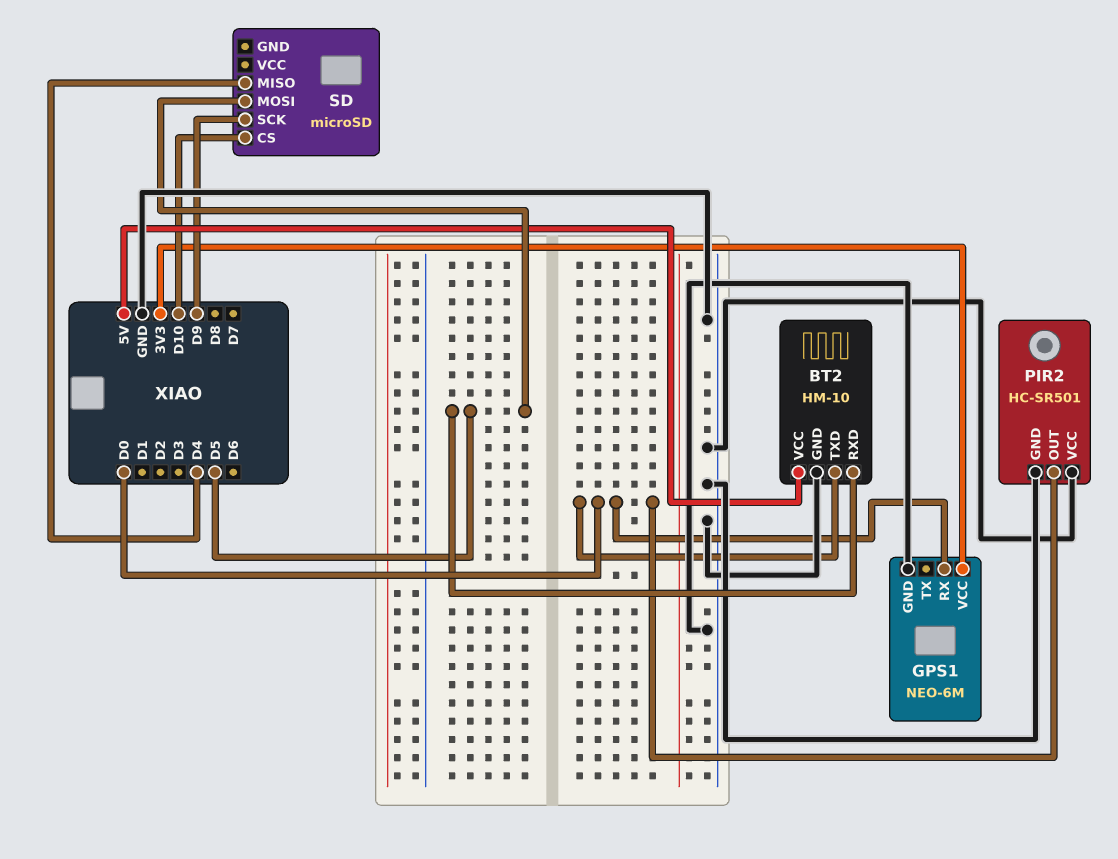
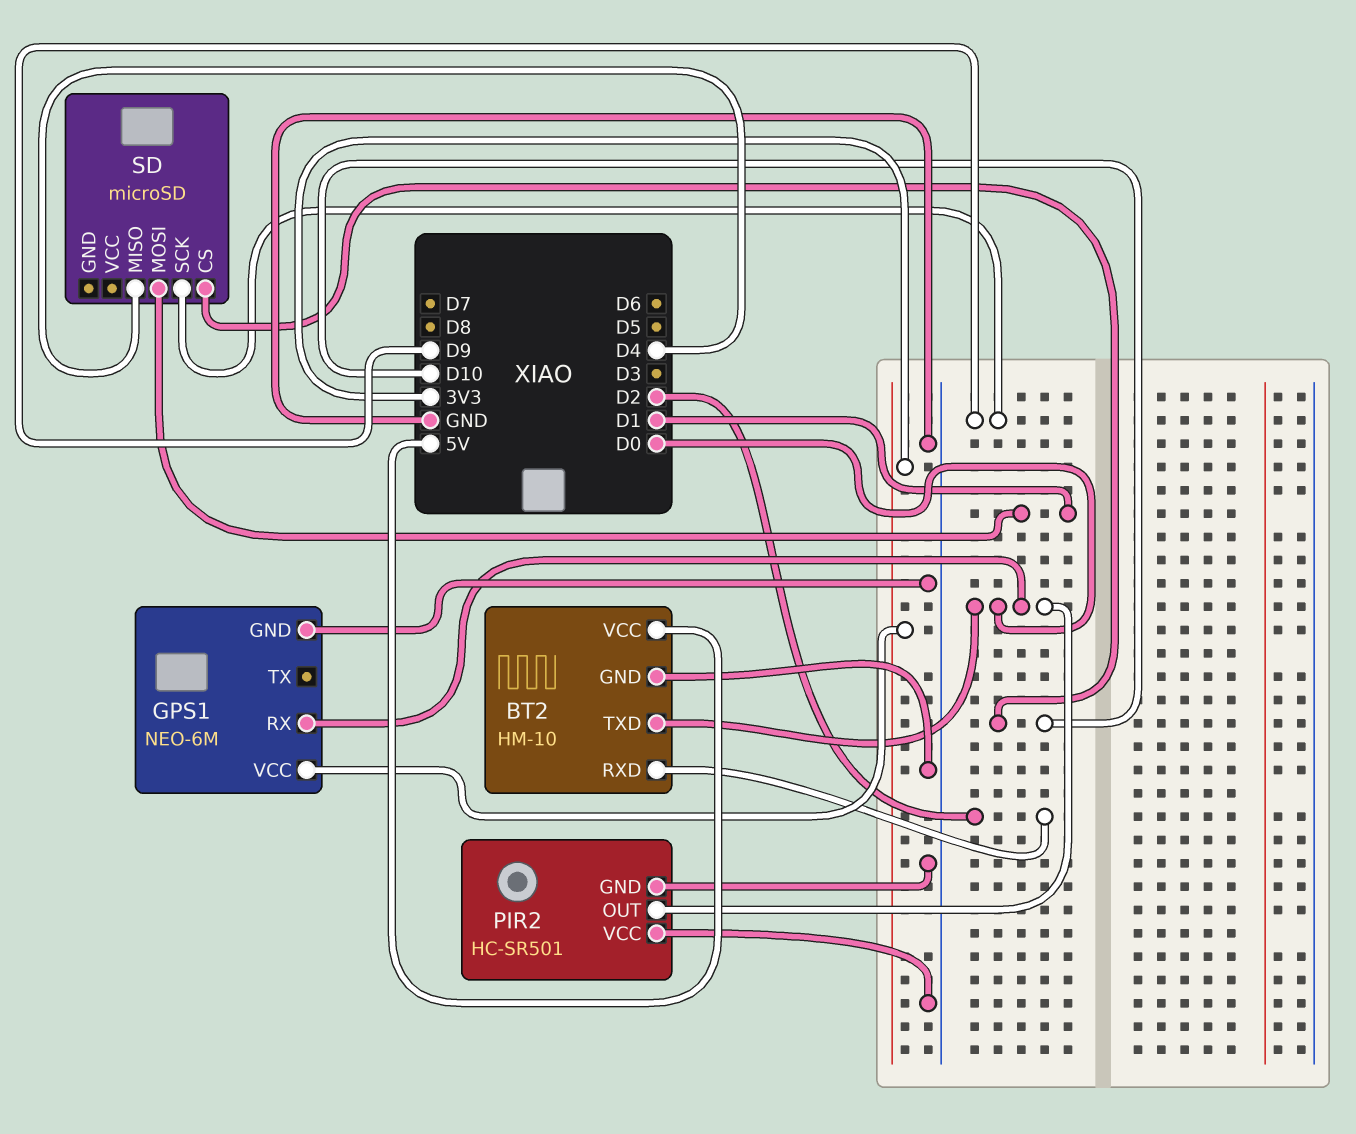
BT2 pin RXD: D5 -> D2
SD pin MOSI: D5 -> D1

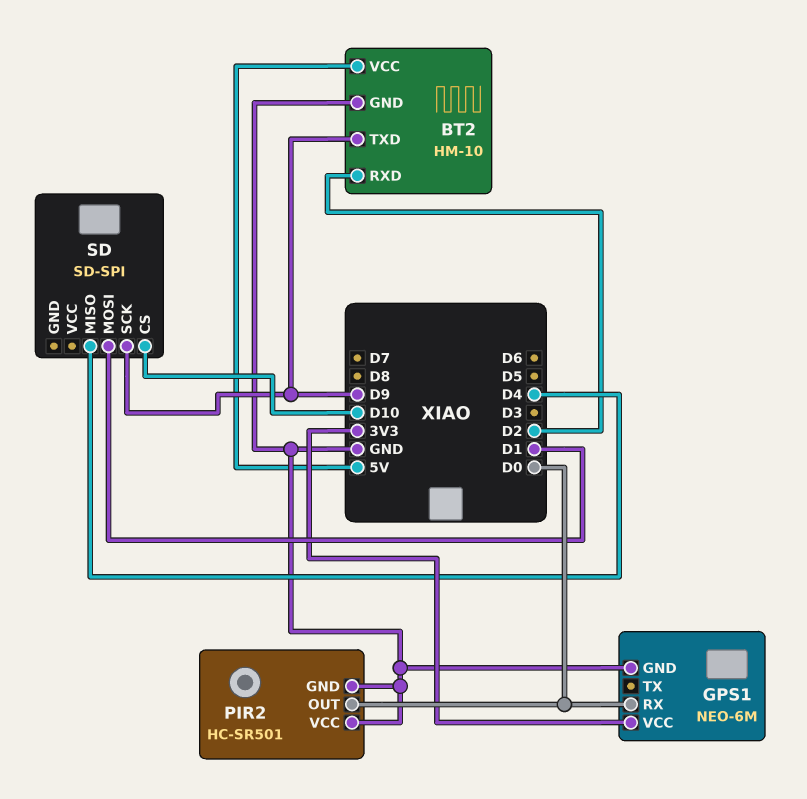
BT2 pin TXD: D0 -> D9
SD: microSD -> SD-SPI

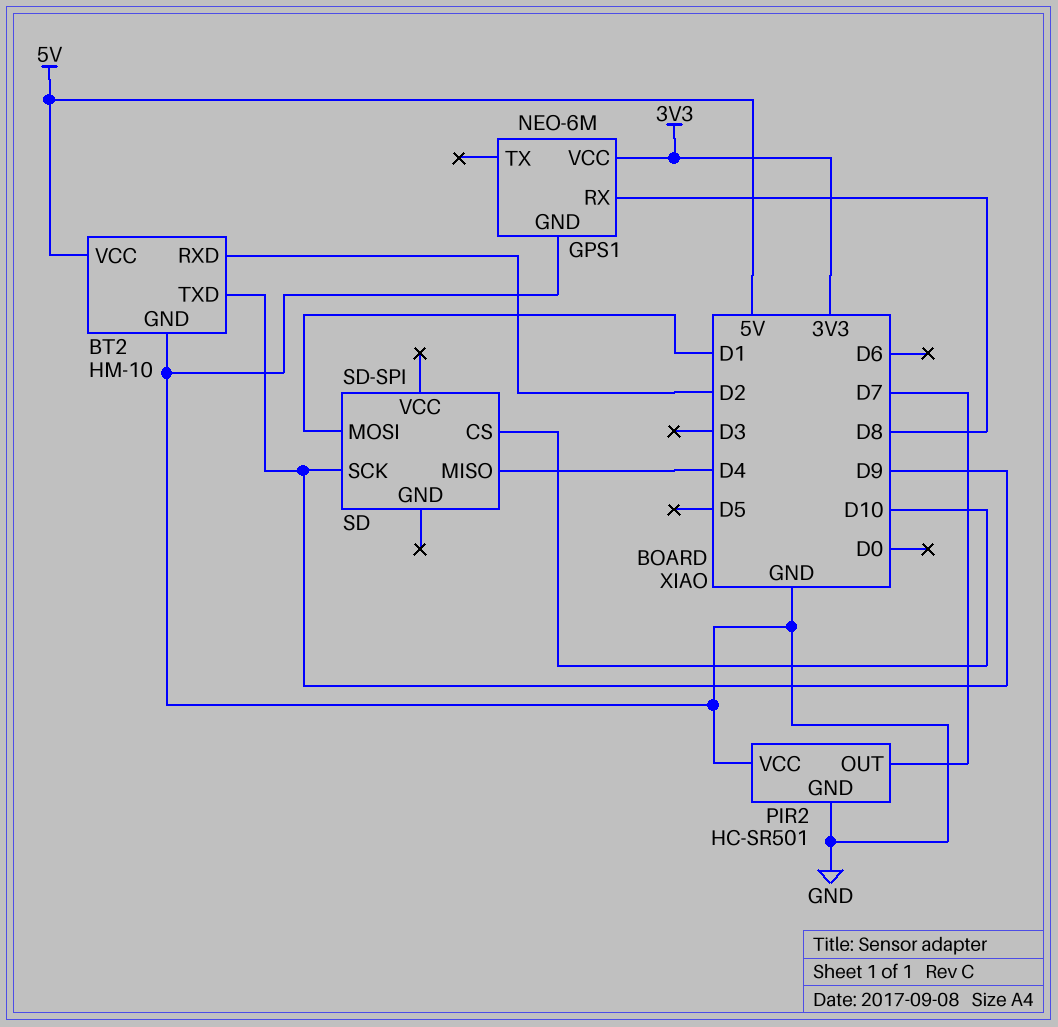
GPS1 pin RX: D0 -> D8
PIR2 pin OUT: D0 -> D7

